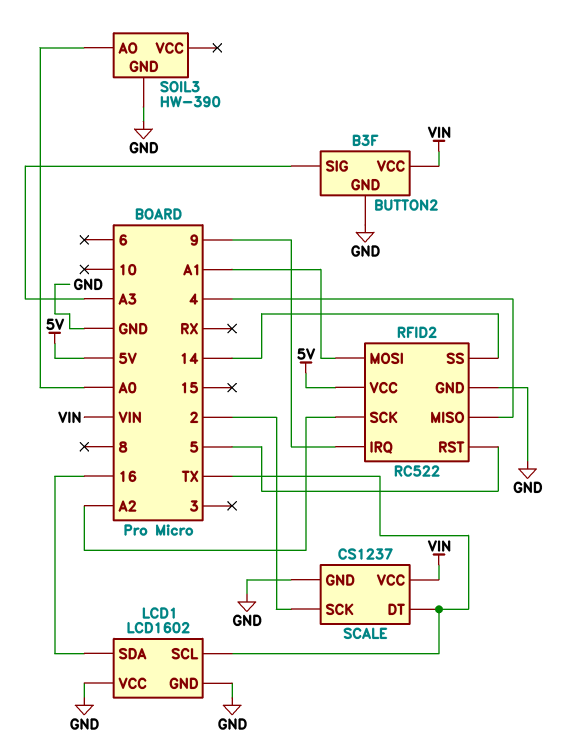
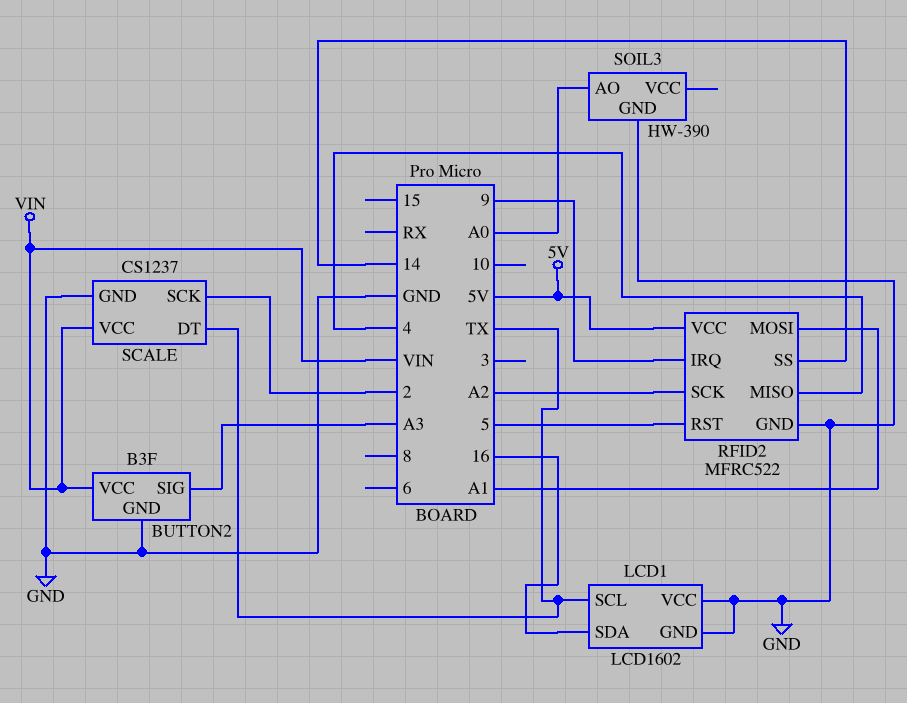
RFID2: RC522 -> MFRC522

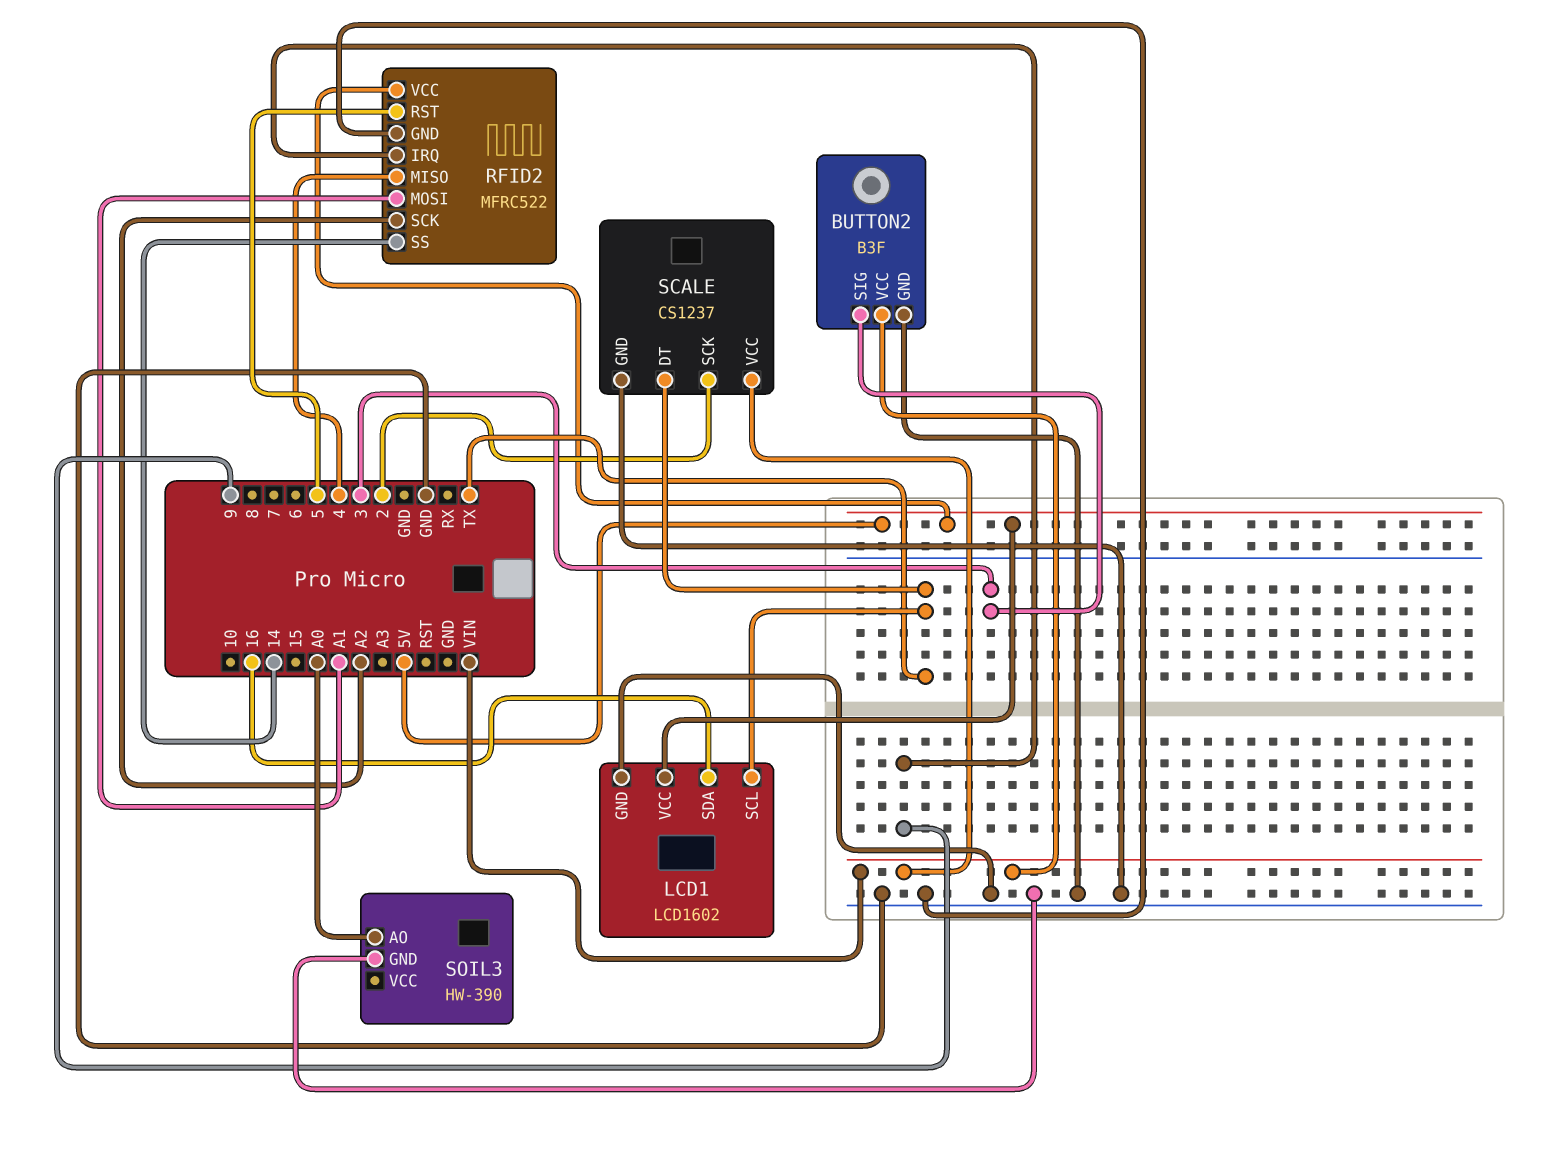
BUTTON2 pin SIG: A3 -> 3
LCD1 pin VCC: GND -> 5V

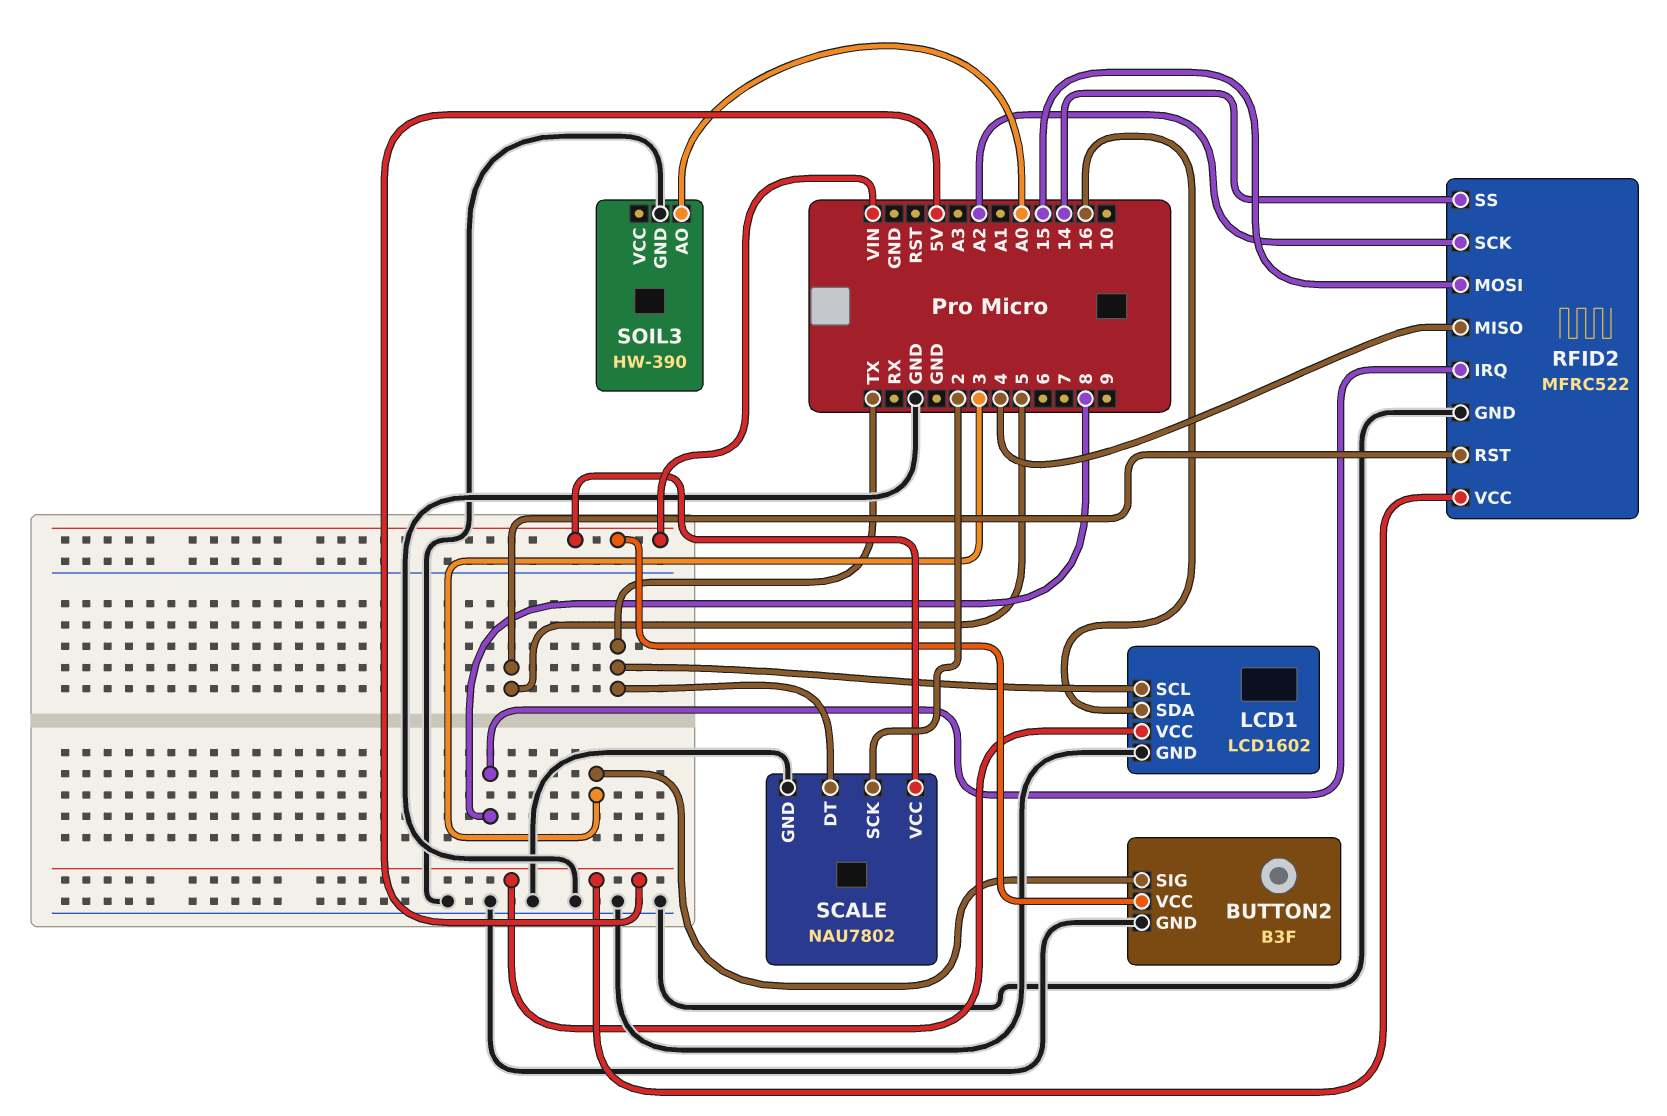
RFID2 pin IRQ: 9 -> 8
RFID2 pin MOSI: A1 -> 15
SCALE: CS1237 -> NAU7802

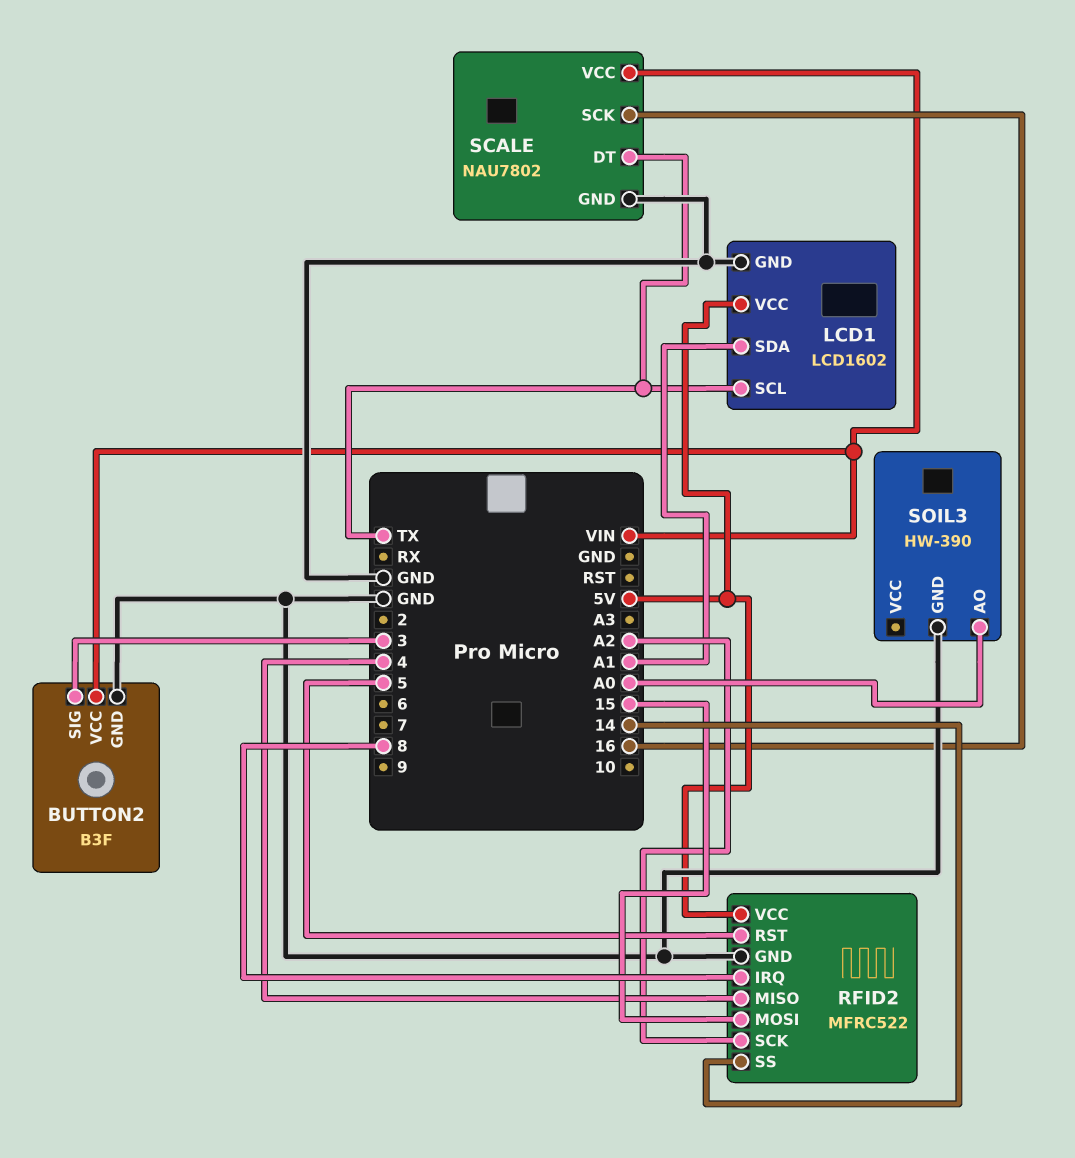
LCD1 pin SDA: 16 -> A1
SCALE pin SCK: 2 -> 16

